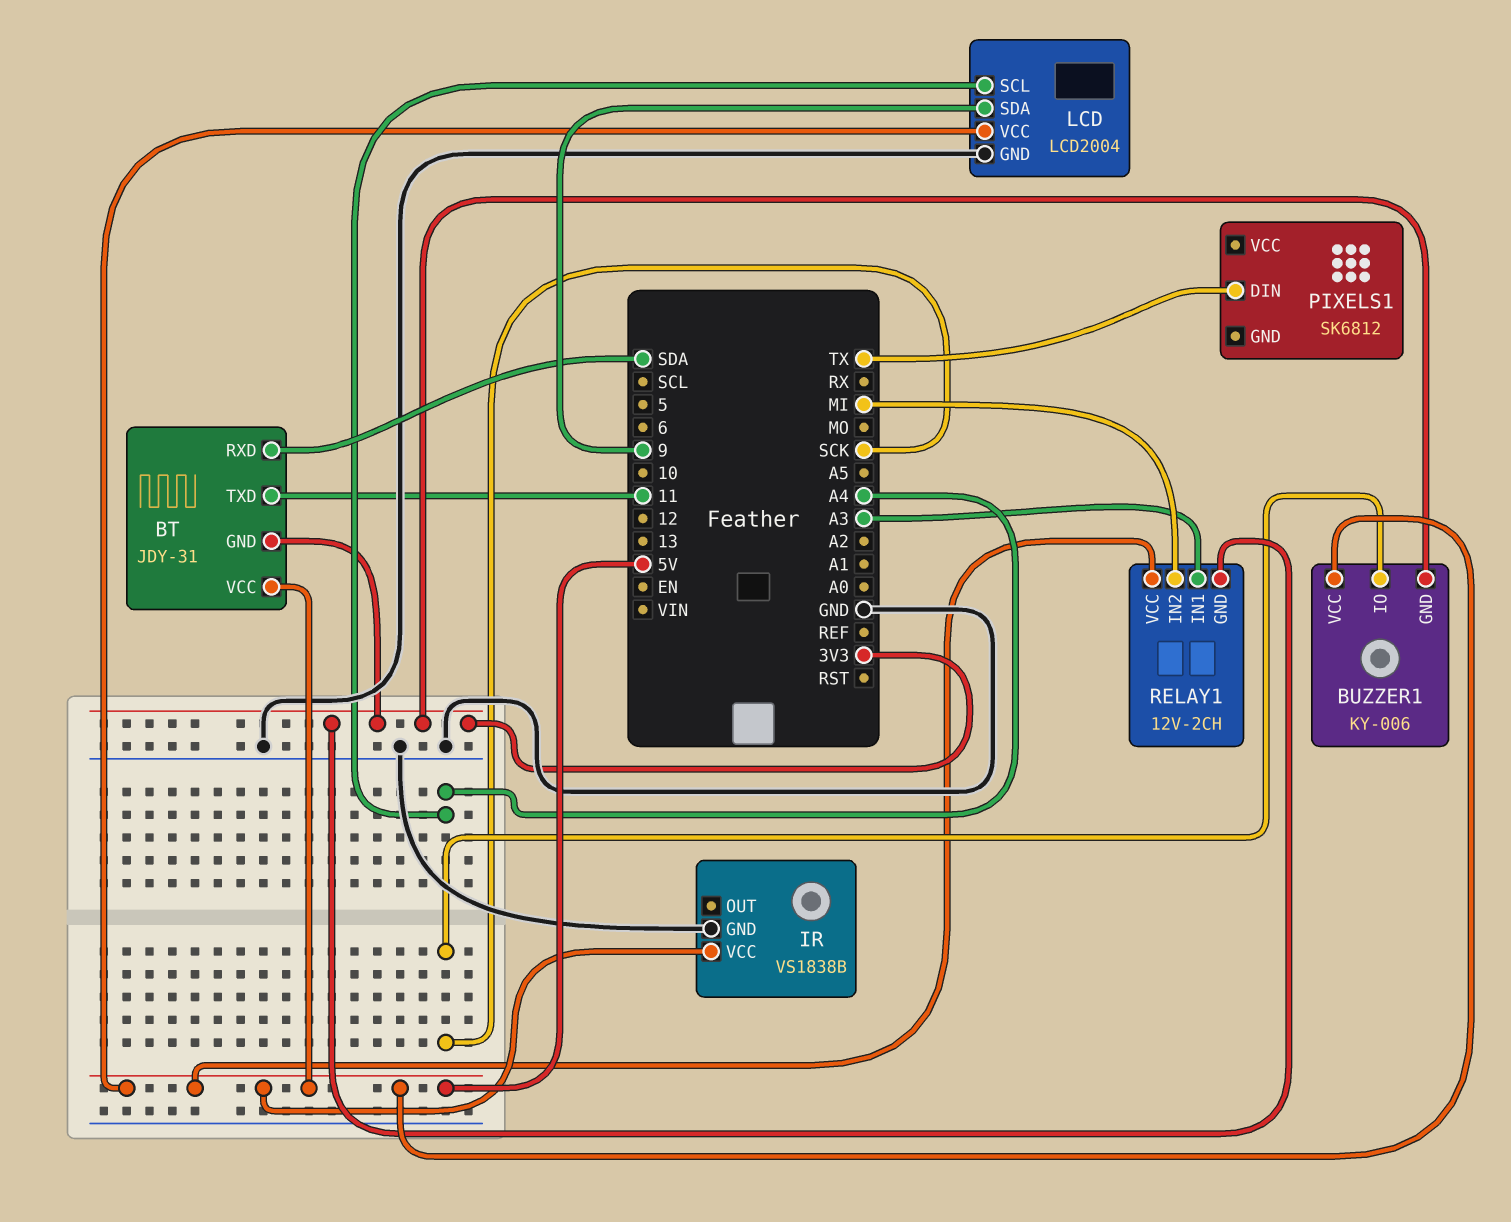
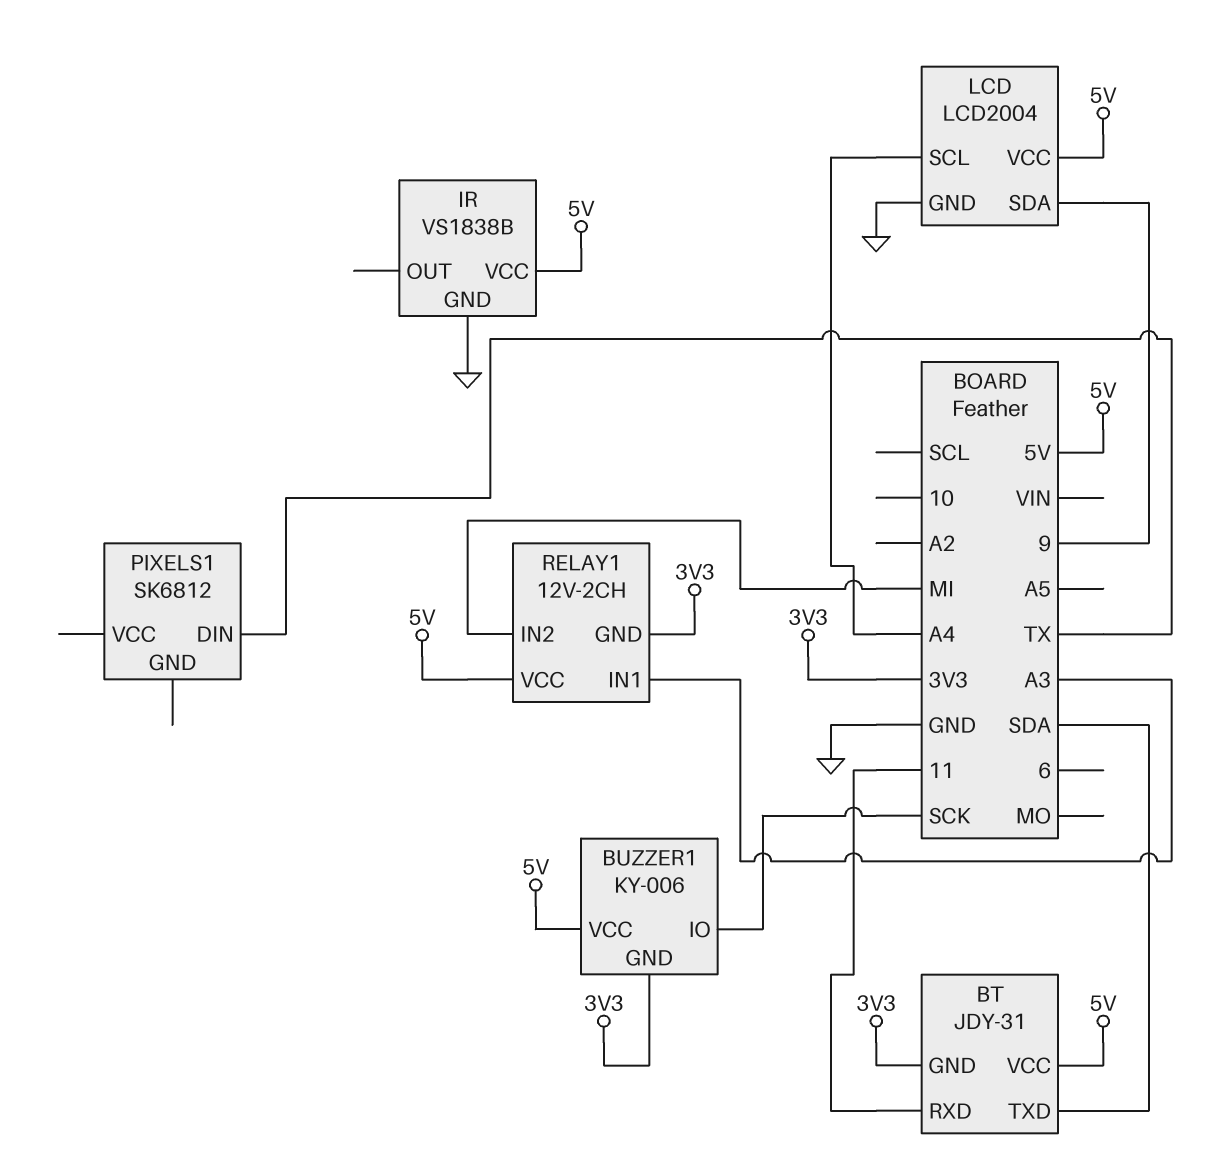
BT pin RXD: SDA -> 11
BT pin TXD: 11 -> SDA

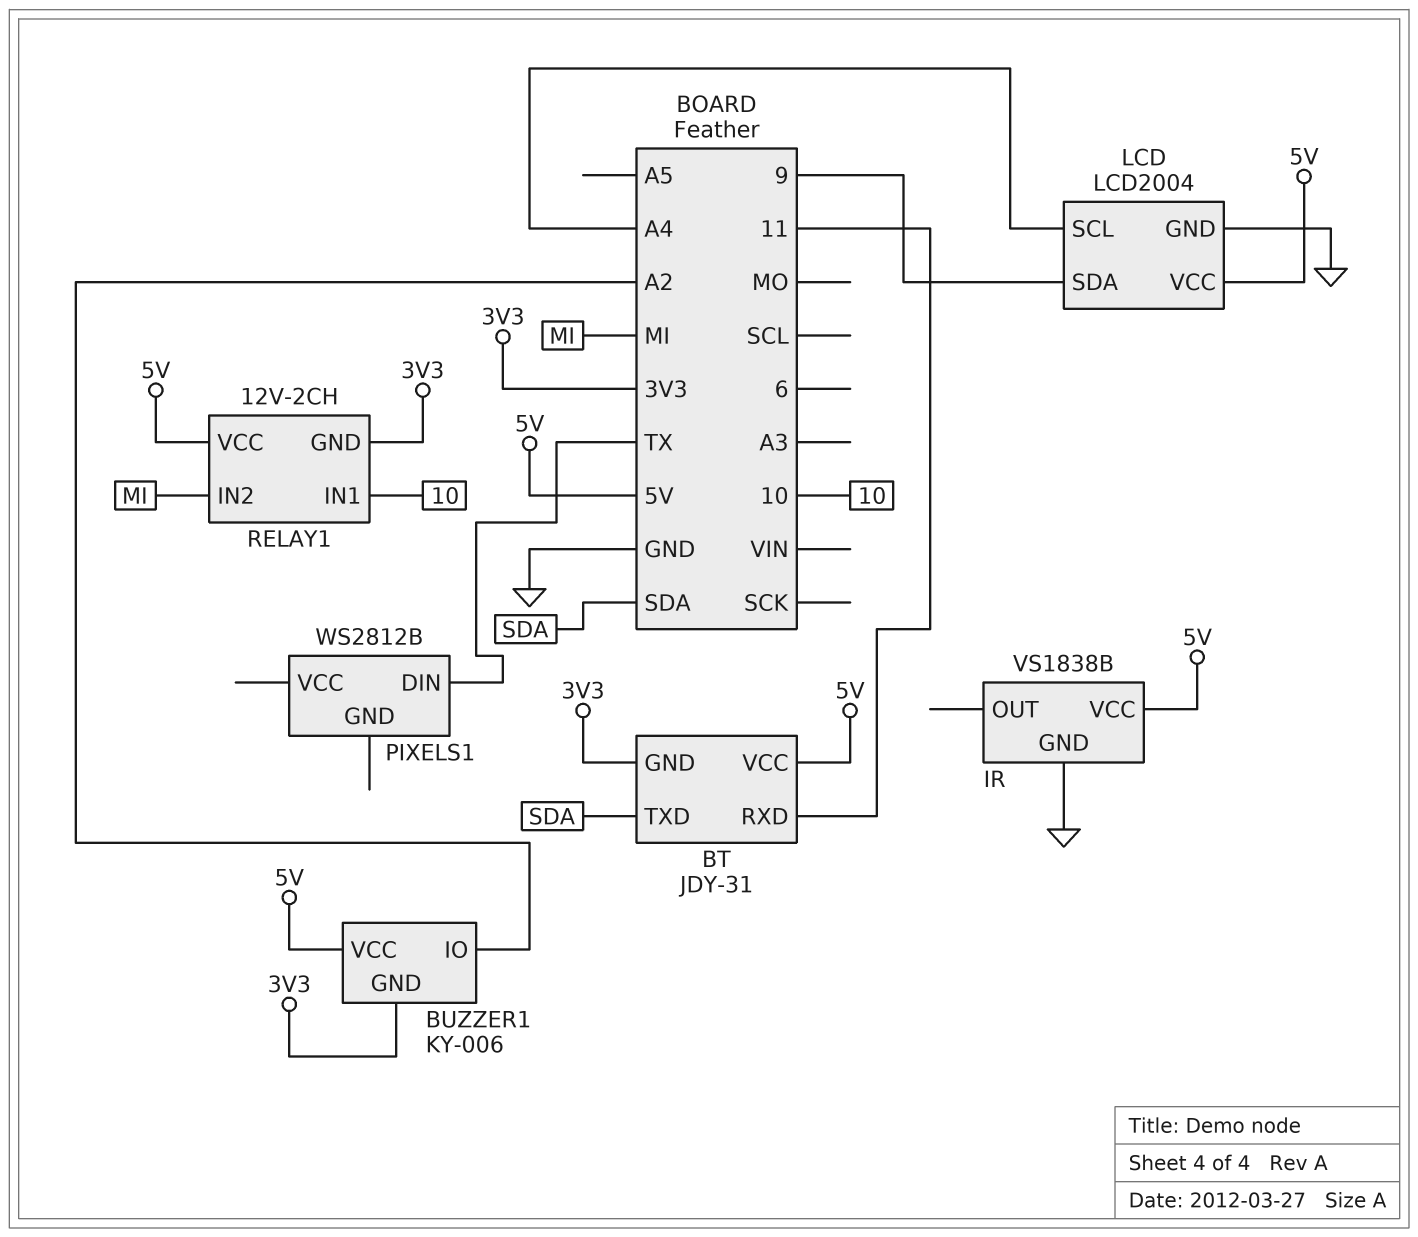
BUZZER1 pin IO: SCK -> A2
PIXELS1: SK6812 -> WS2812B
RELAY1 pin IN1: A3 -> 10

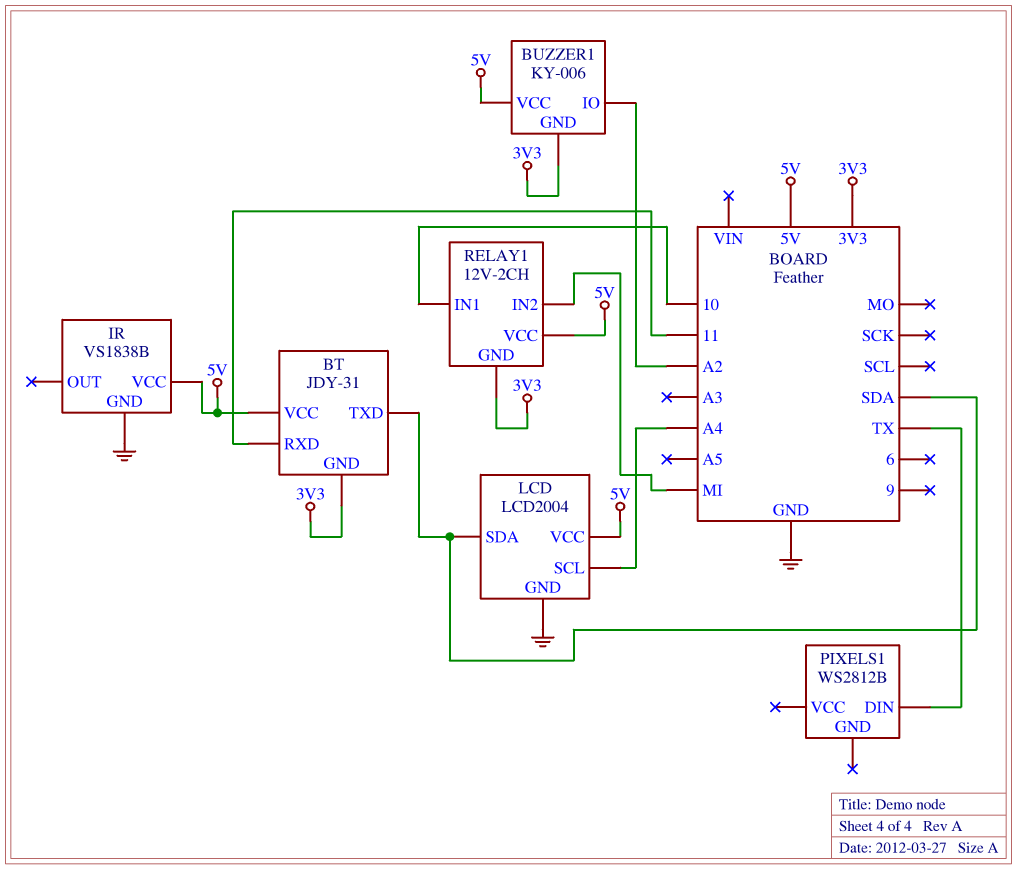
LCD pin SDA: 9 -> SDA

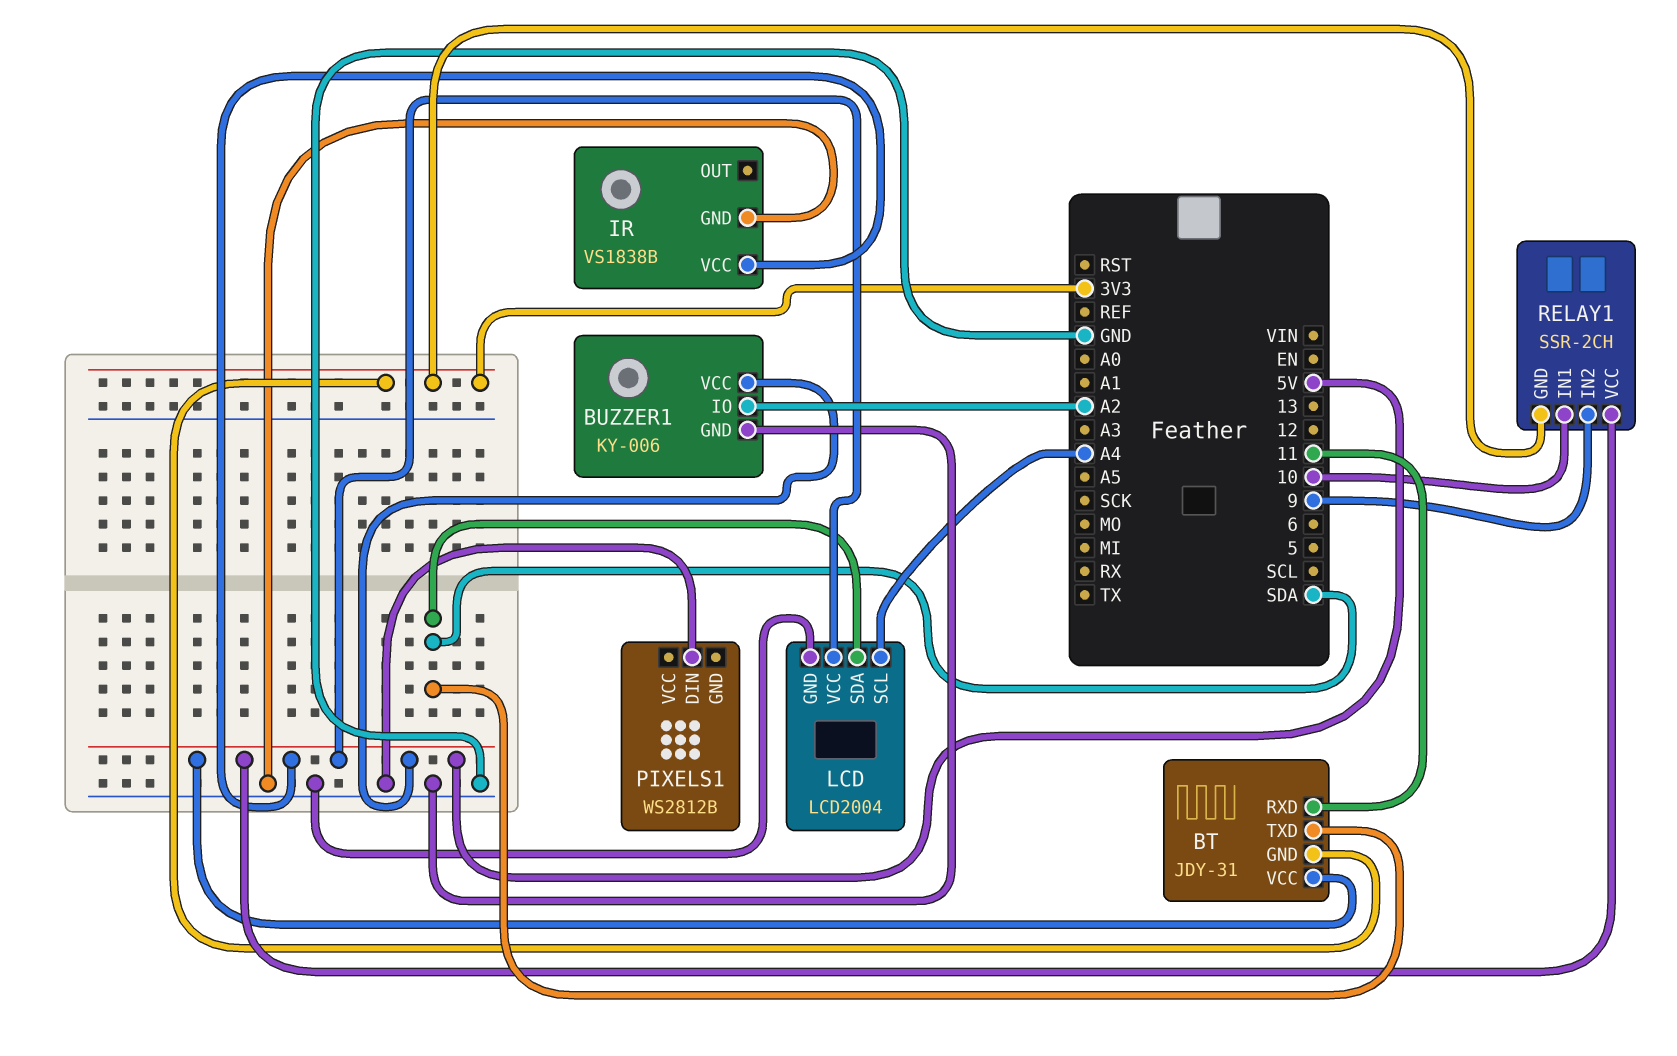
BUZZER1 pin GND: 3V3 -> GND
PIXELS1 pin DIN: TX -> GND
RELAY1: 12V-2CH -> SSR-2CH
RELAY1 pin IN2: MI -> 9

